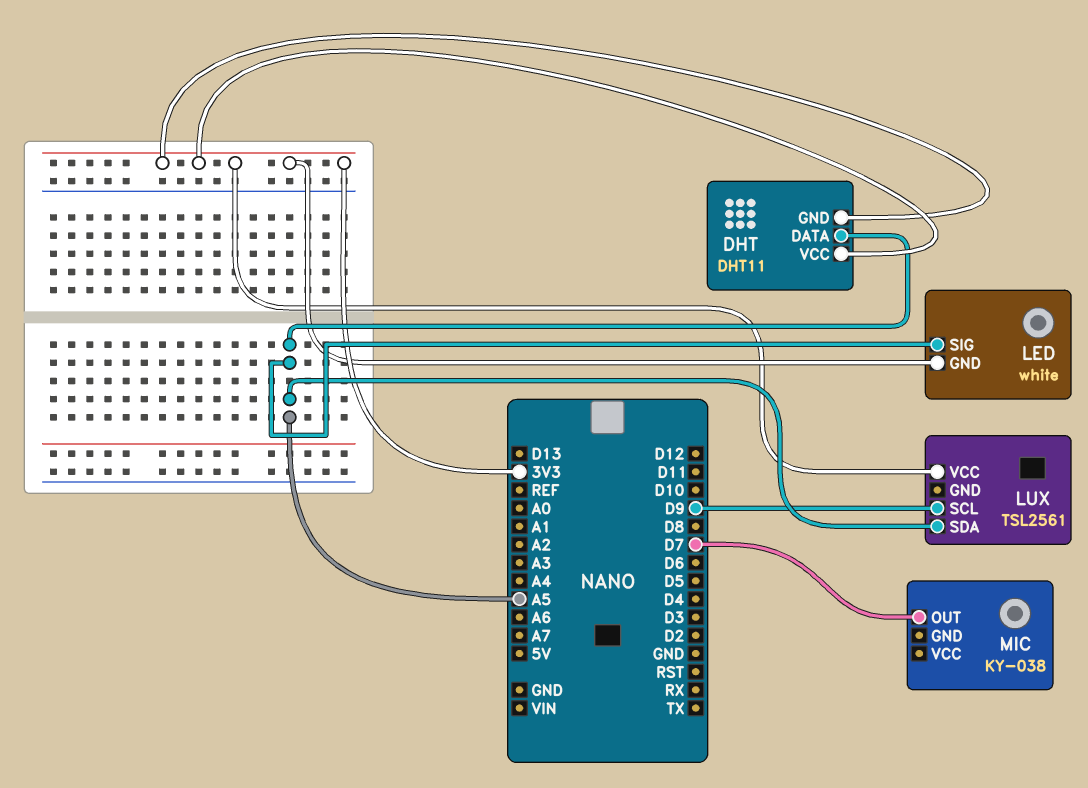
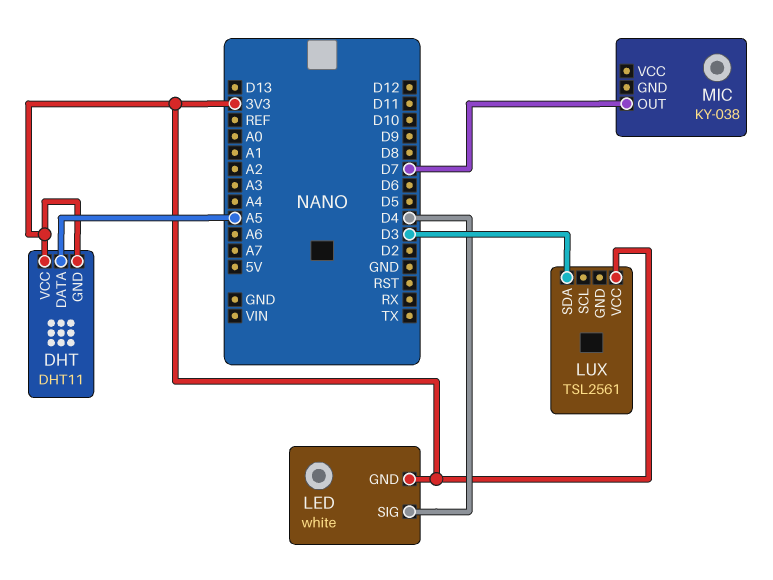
LED pin SIG: A5 -> D4
LUX pin SCL: D9 -> none
LUX pin SDA: A5 -> D3

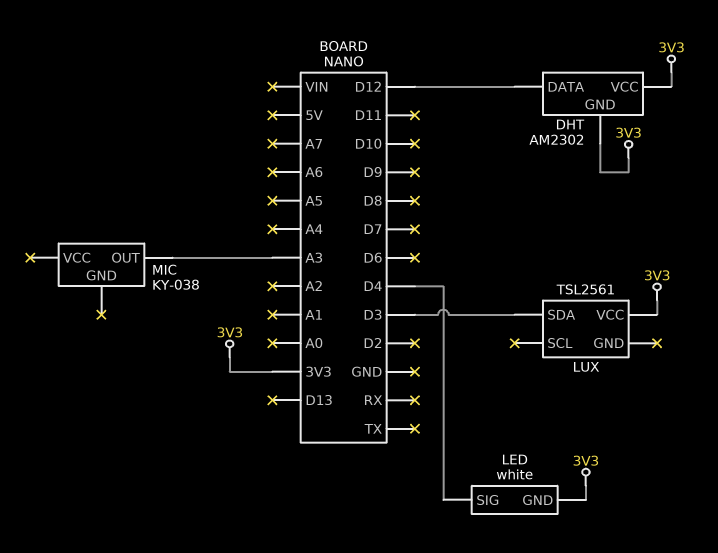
DHT: DHT11 -> AM2302
DHT pin DATA: A5 -> D12
MIC pin OUT: D7 -> A3

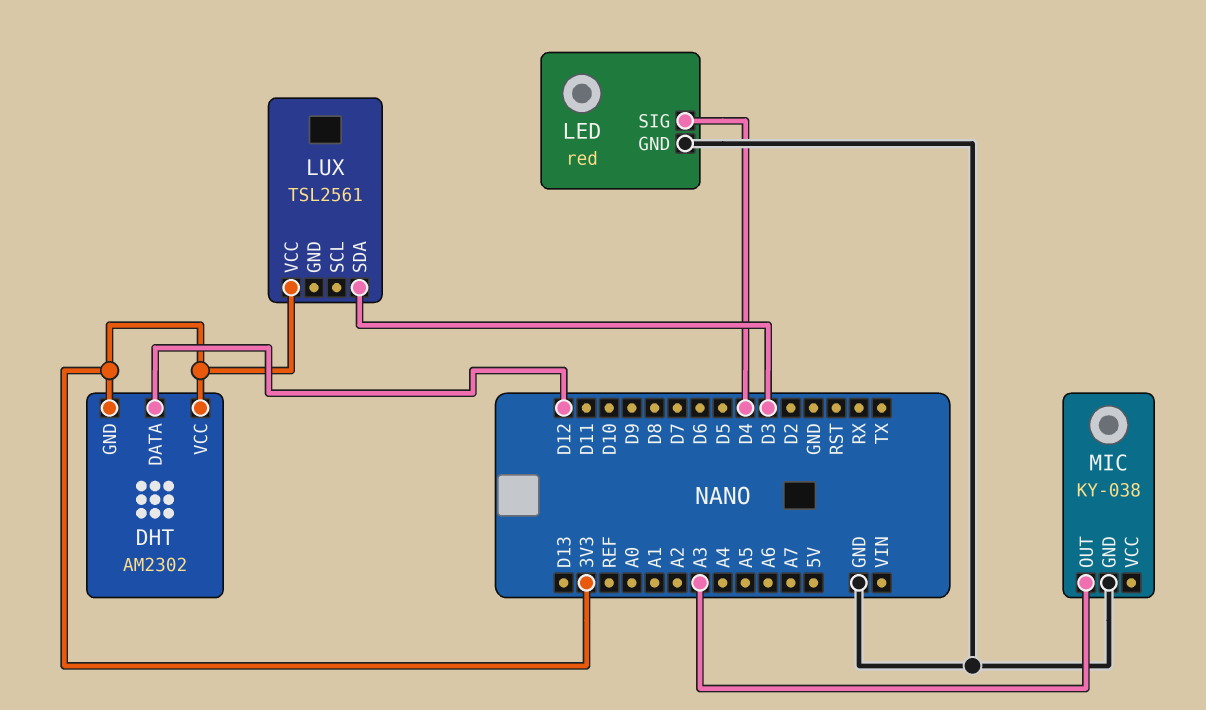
LED: white -> red
LED pin GND: 3V3 -> GND
MIC pin GND: none -> GND

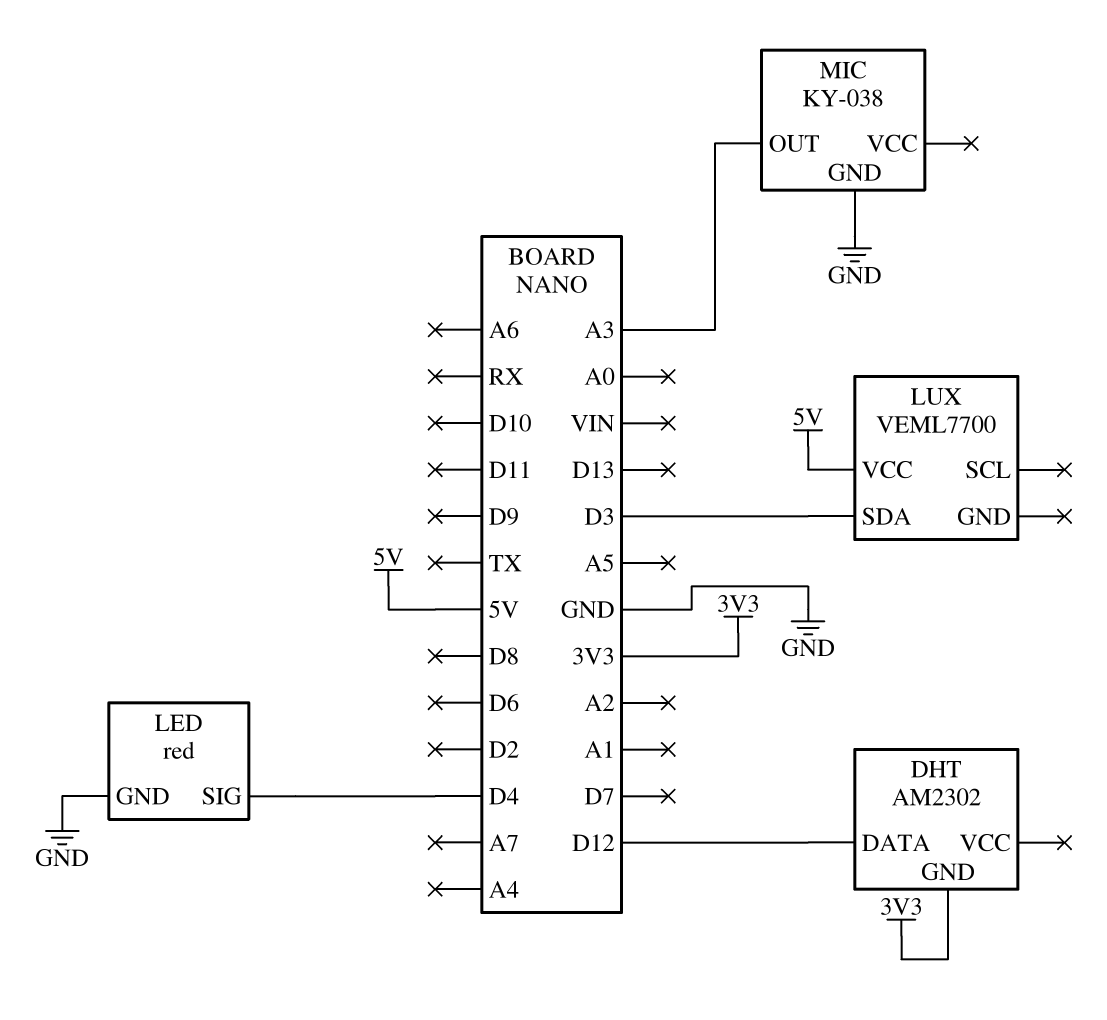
DHT pin VCC: 3V3 -> none
LUX: TSL2561 -> VEML7700
LUX pin VCC: 3V3 -> 5V

